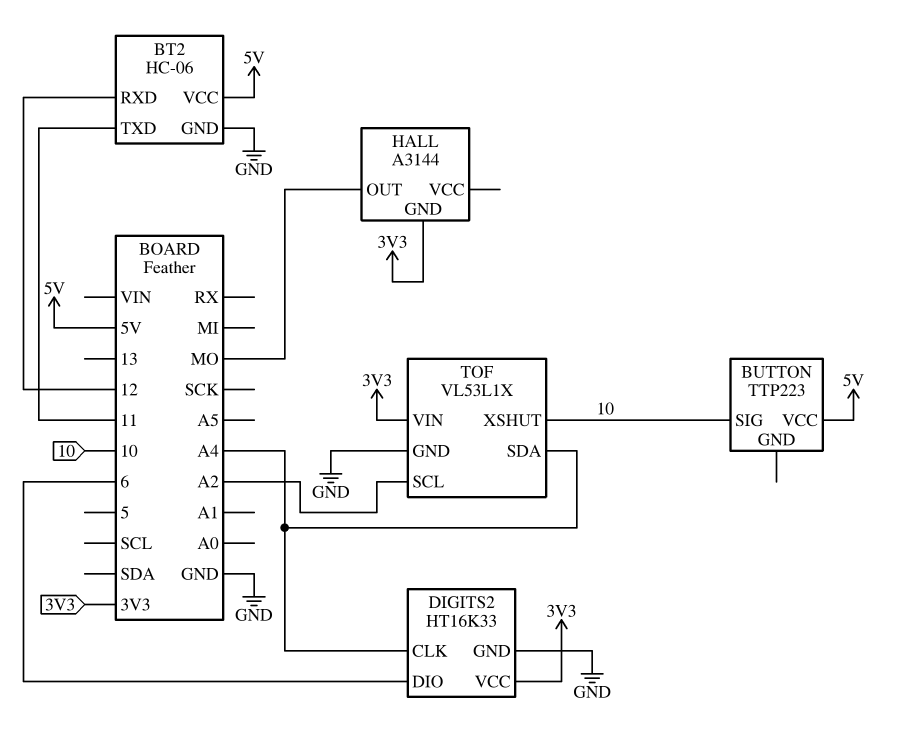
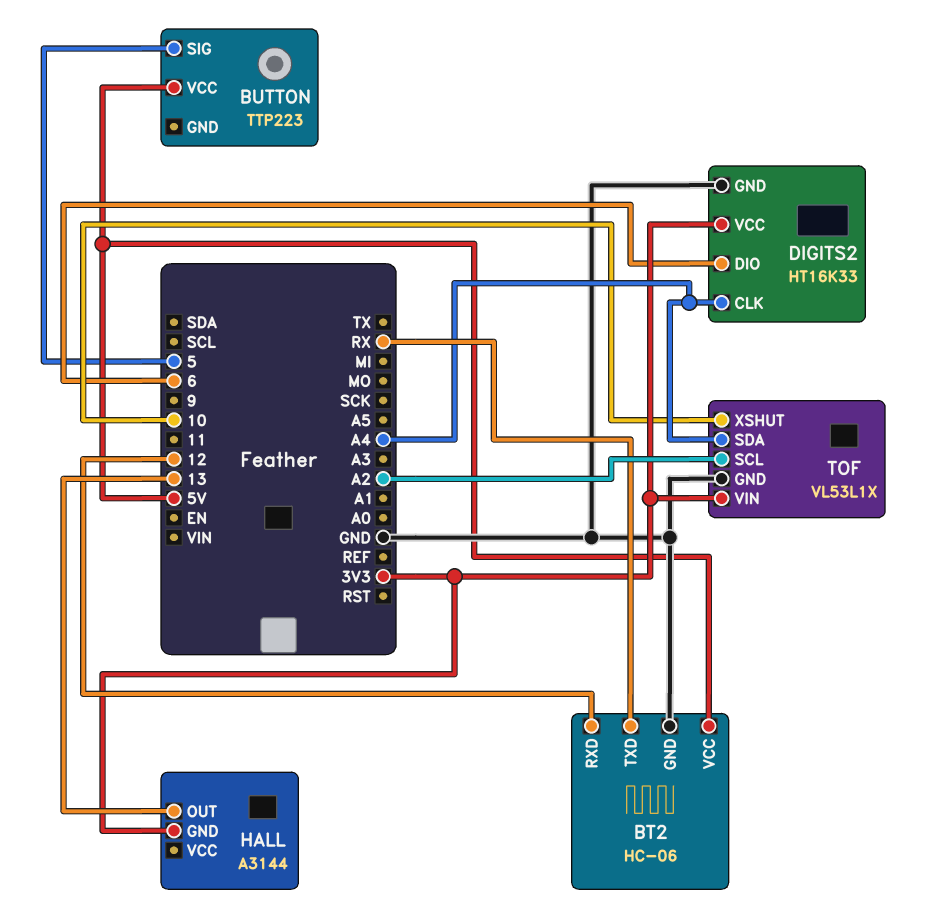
BT2 pin TXD: 11 -> RX
BUTTON pin SIG: 10 -> 5
HALL pin OUT: MO -> 13

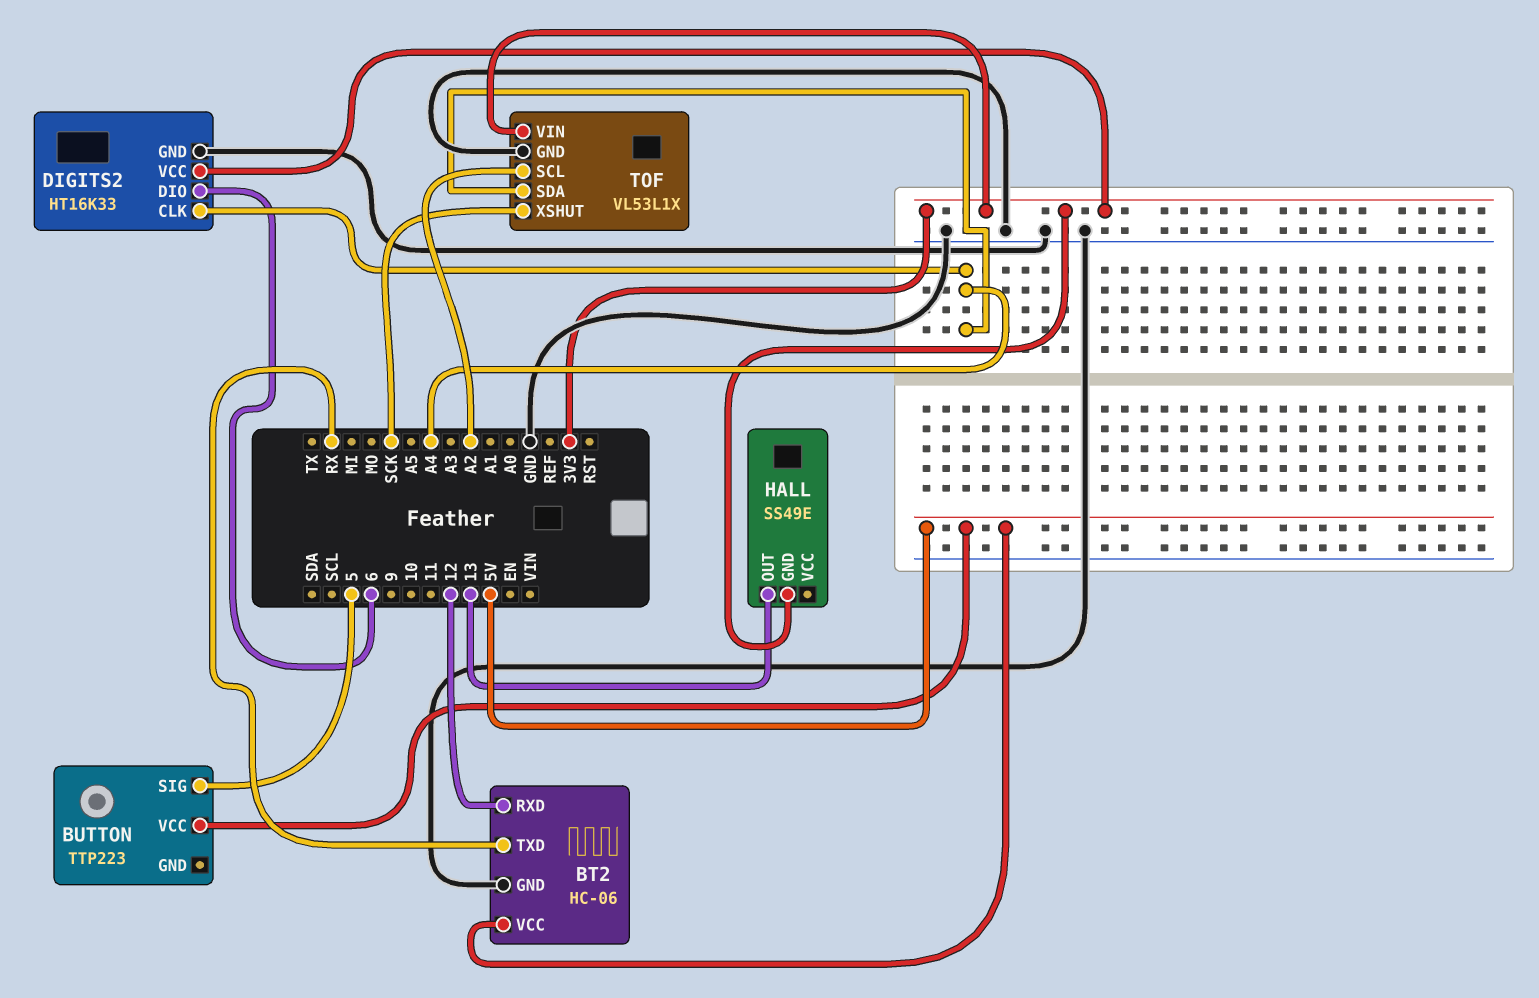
HALL: A3144 -> SS49E
TOF pin XSHUT: 10 -> SCK

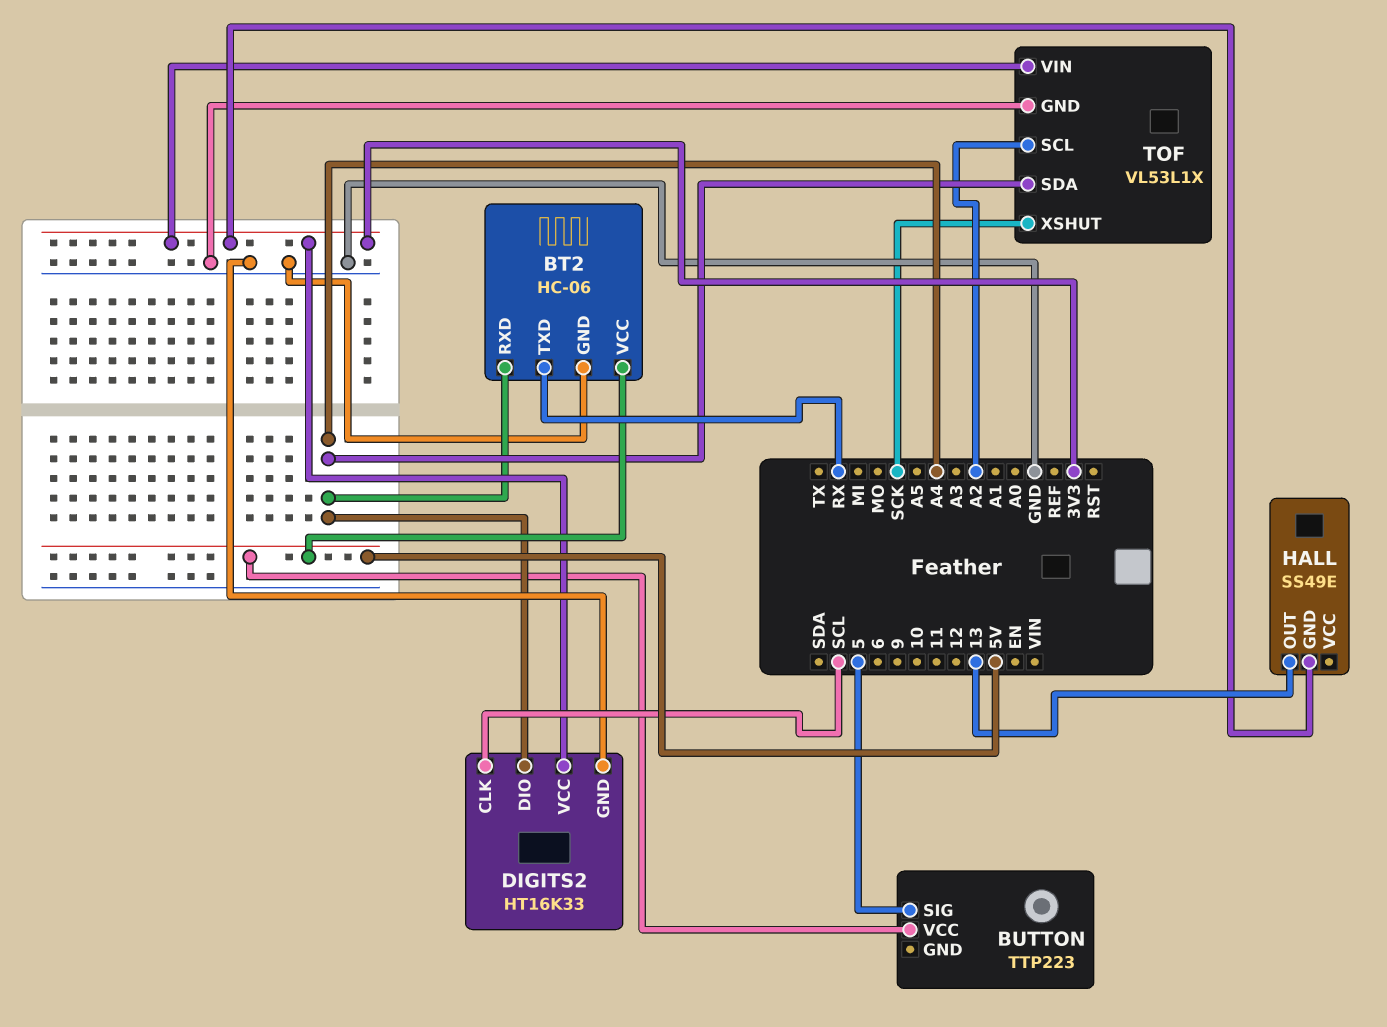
BT2 pin RXD: 12 -> A4
DIGITS2 pin CLK: A4 -> SCL
DIGITS2 pin DIO: 6 -> A4

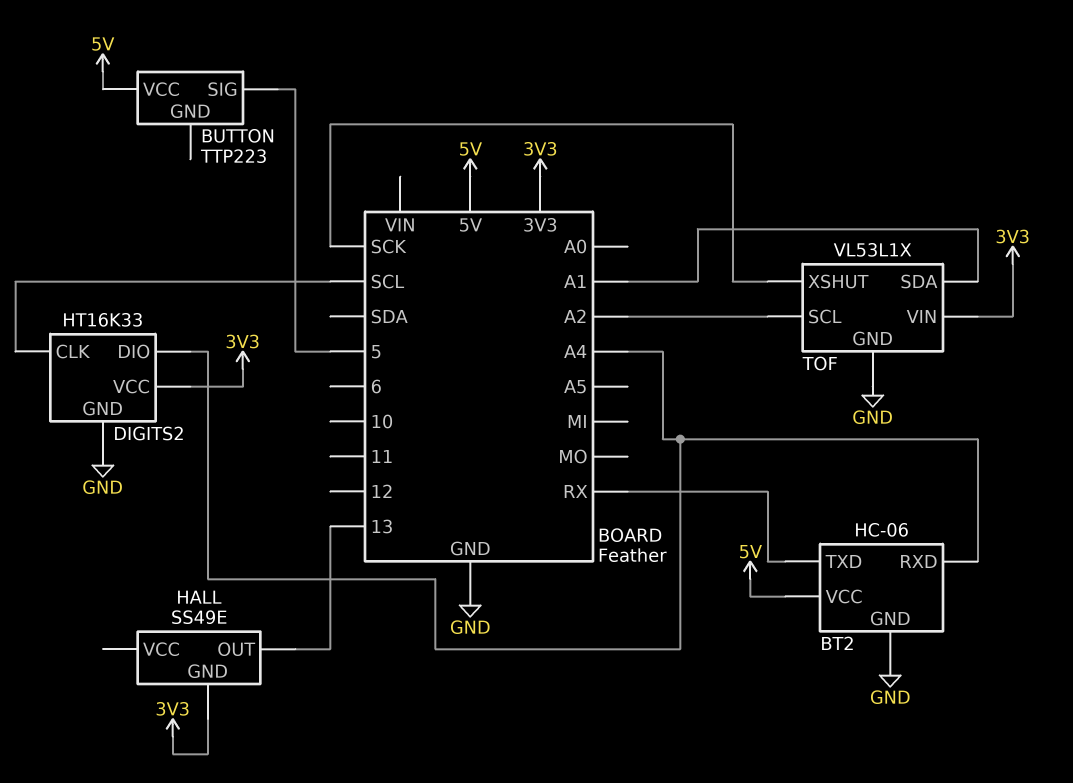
TOF pin SDA: A4 -> A1

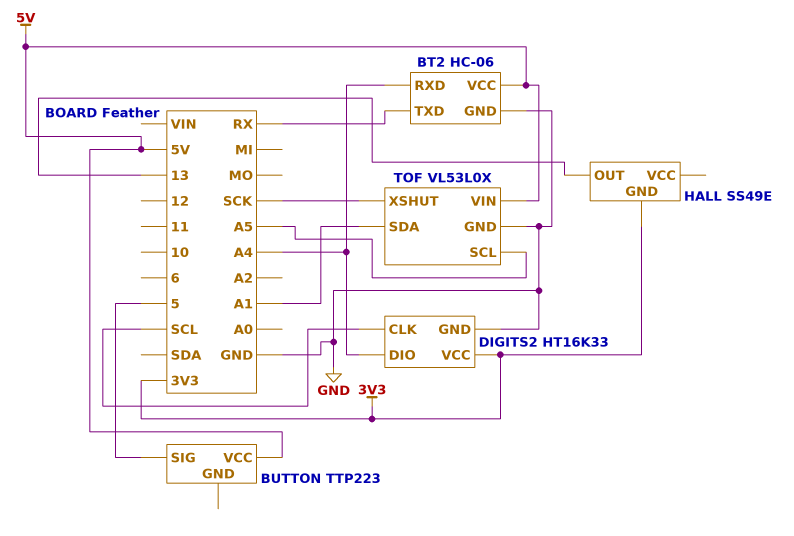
TOF: VL53L1X -> VL53L0X
TOF pin SCL: A2 -> A5
TOF pin VIN: 3V3 -> 5V

